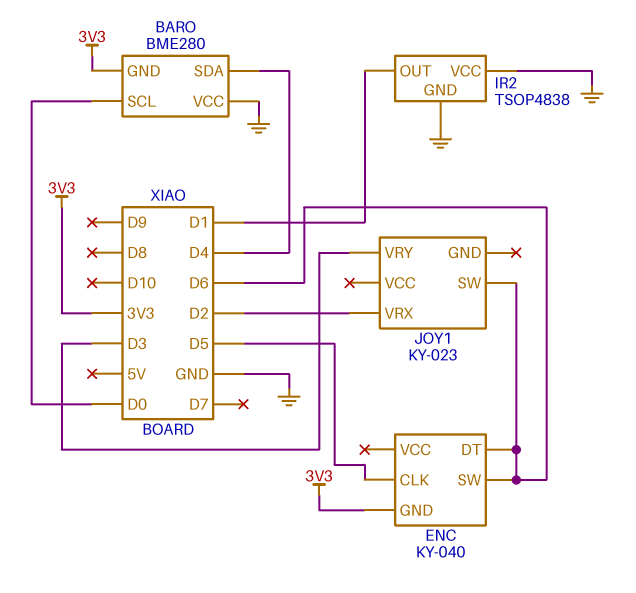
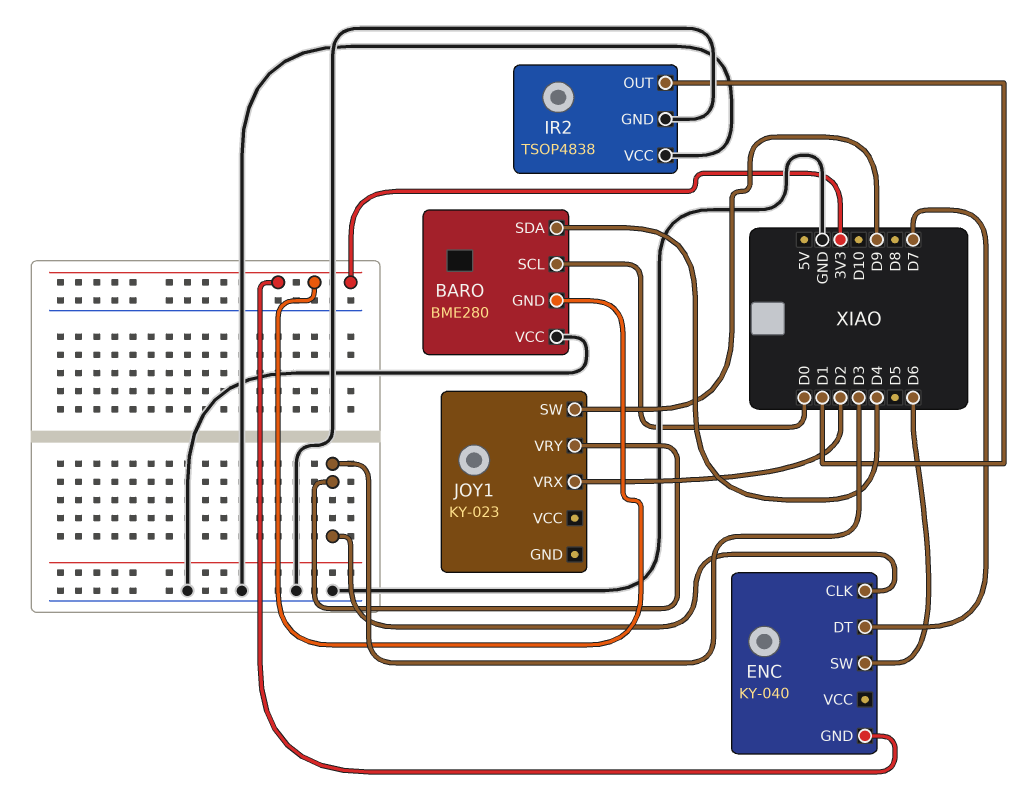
ENC pin CLK: D5 -> D3
ENC pin DT: D6 -> D7
JOY1 pin SW: D6 -> D9

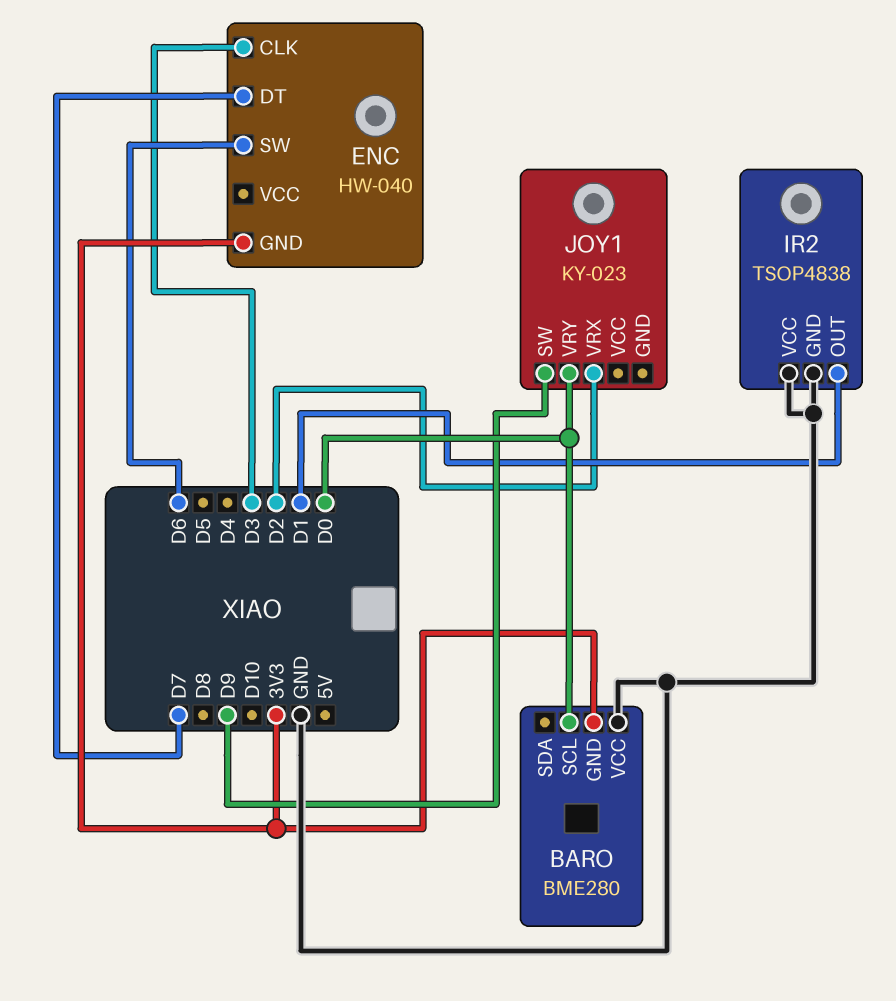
BARO pin SDA: D4 -> none
ENC: KY-040 -> HW-040
JOY1 pin VRY: D3 -> D0

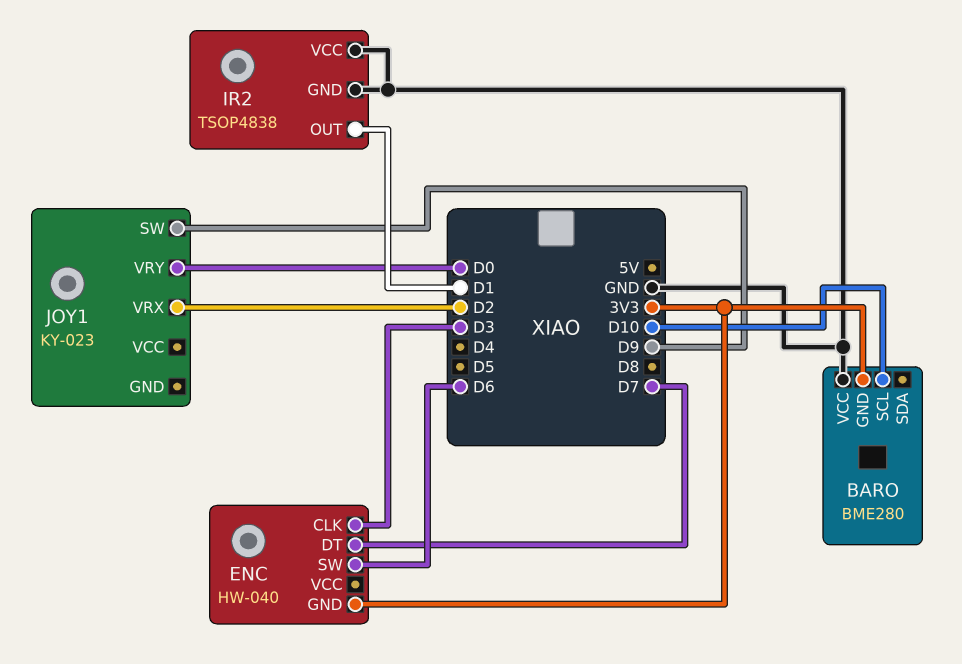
BARO pin SCL: D0 -> D10

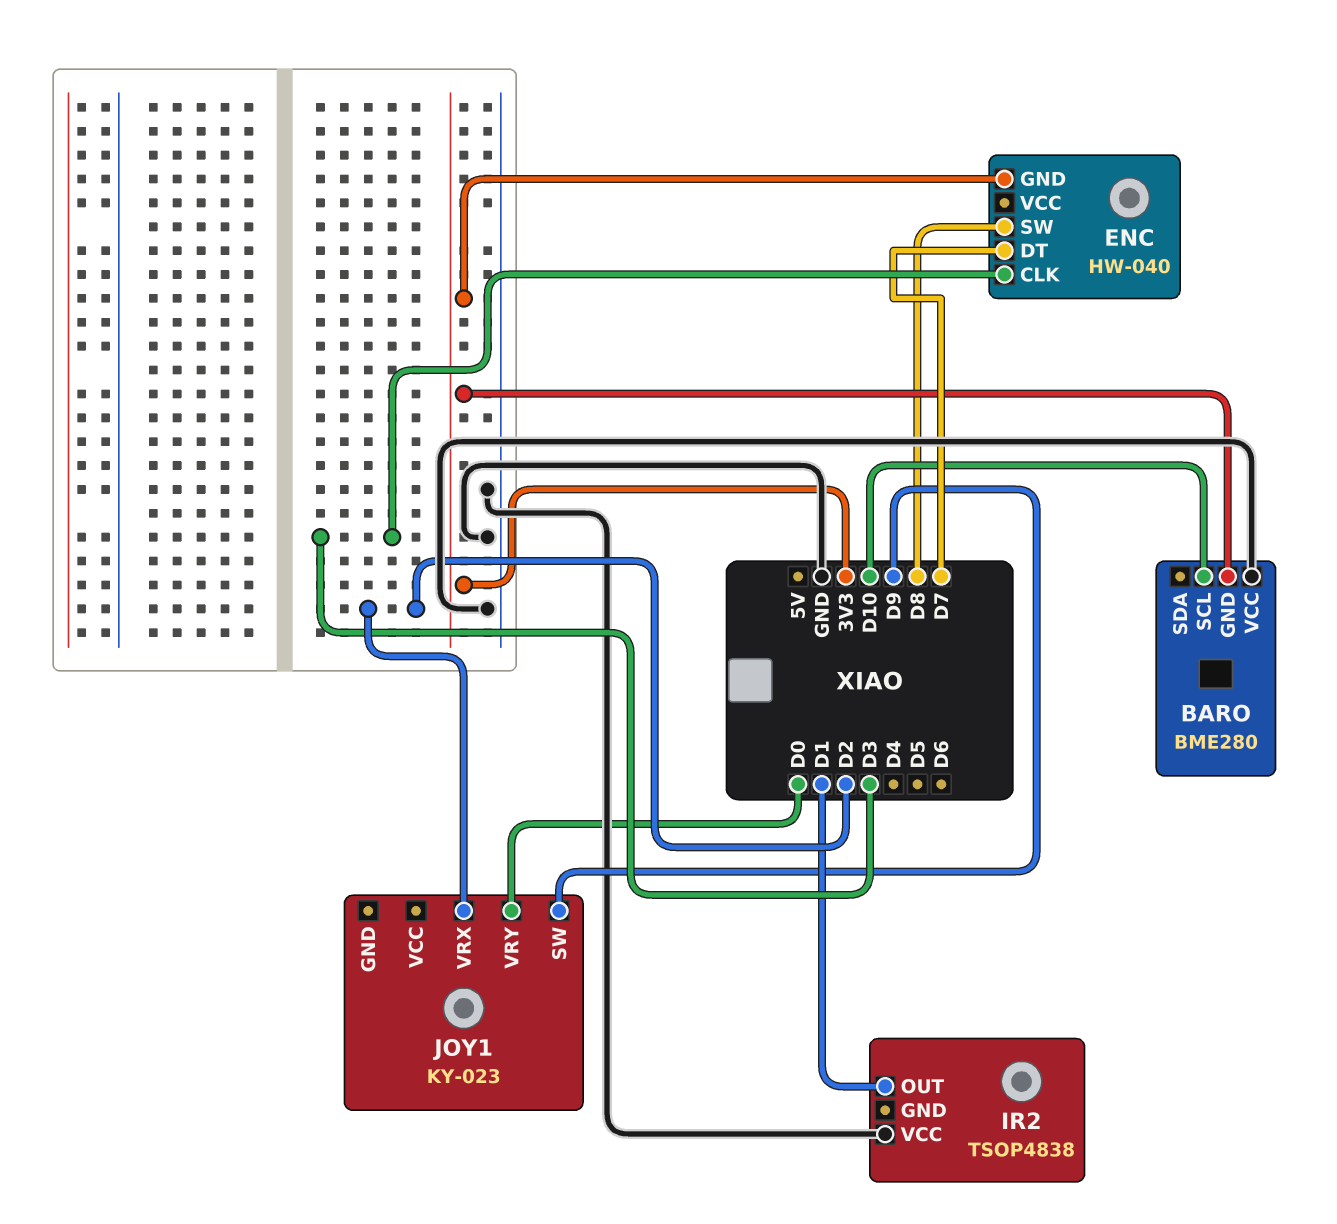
ENC pin SW: D6 -> D8
IR2 pin GND: GND -> none

